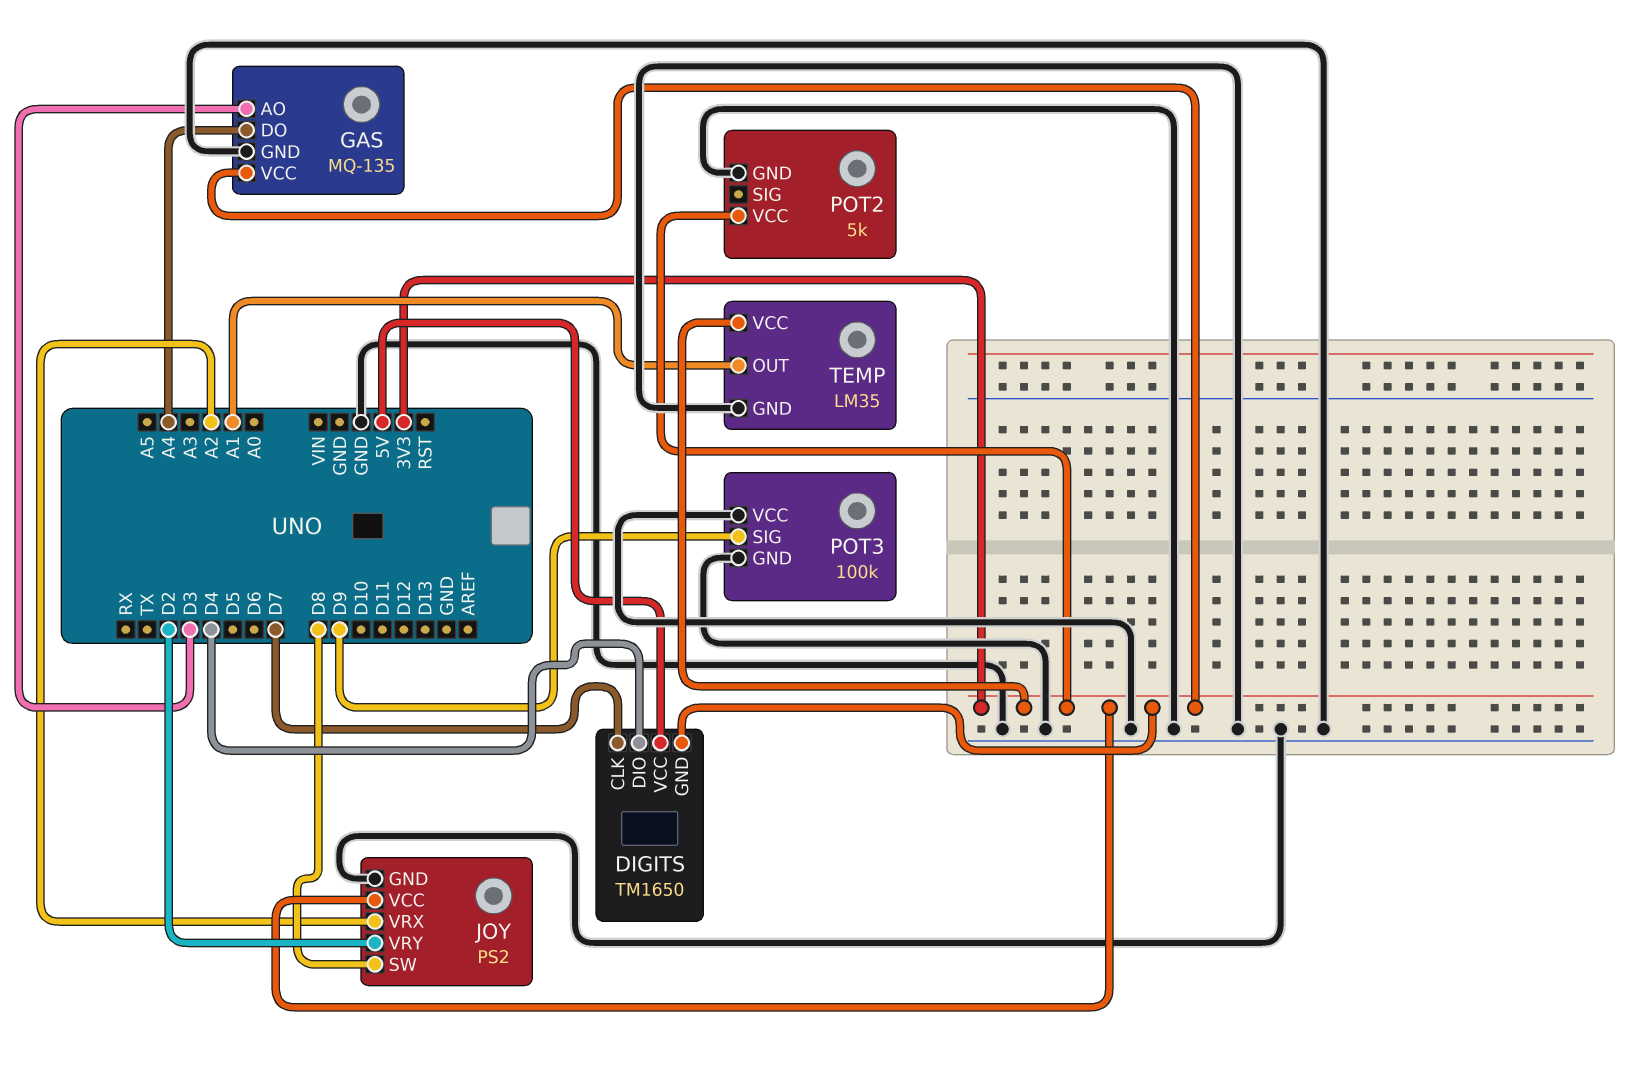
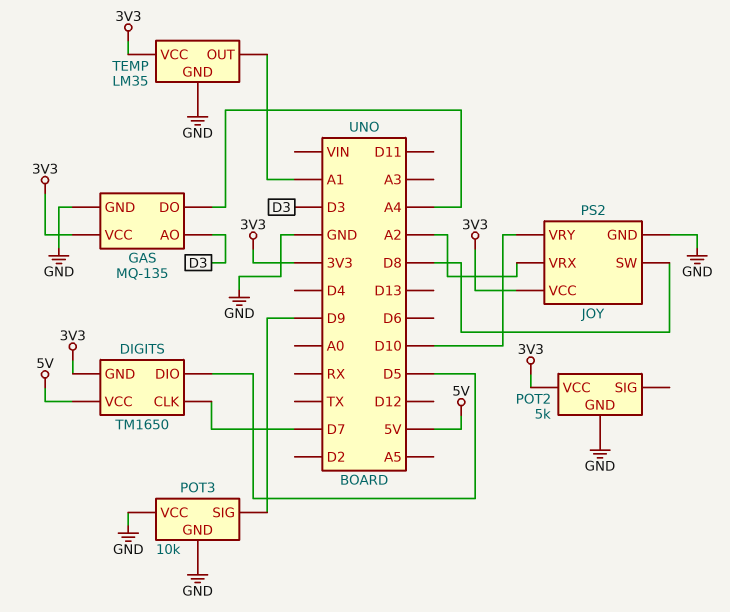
DIGITS pin DIO: D4 -> D5
JOY pin VRY: D2 -> D10
POT3: 100k -> 10k

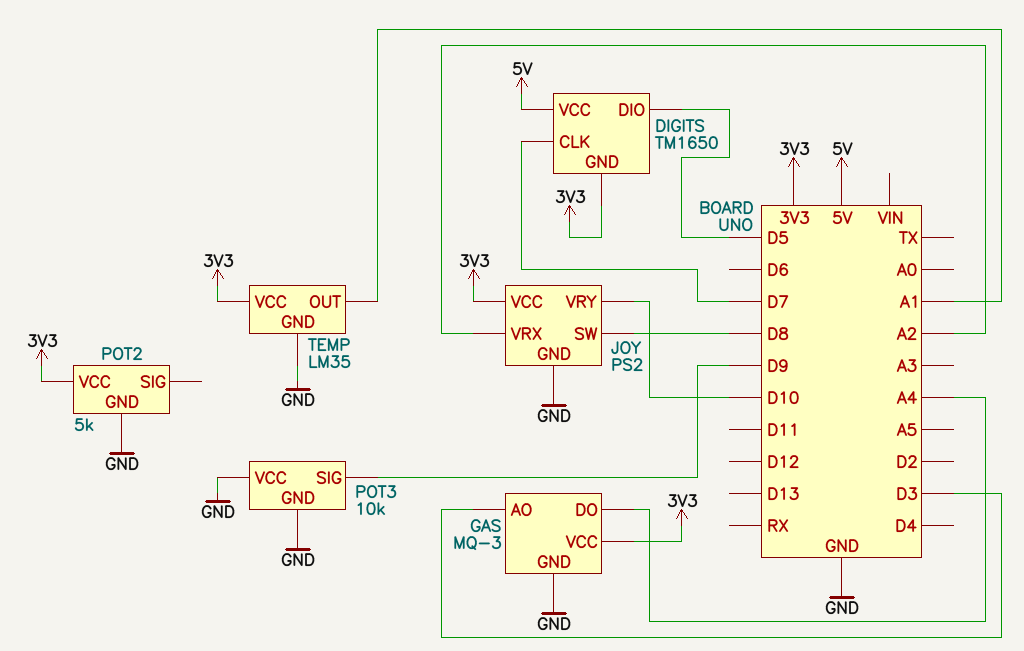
GAS: MQ-135 -> MQ-3

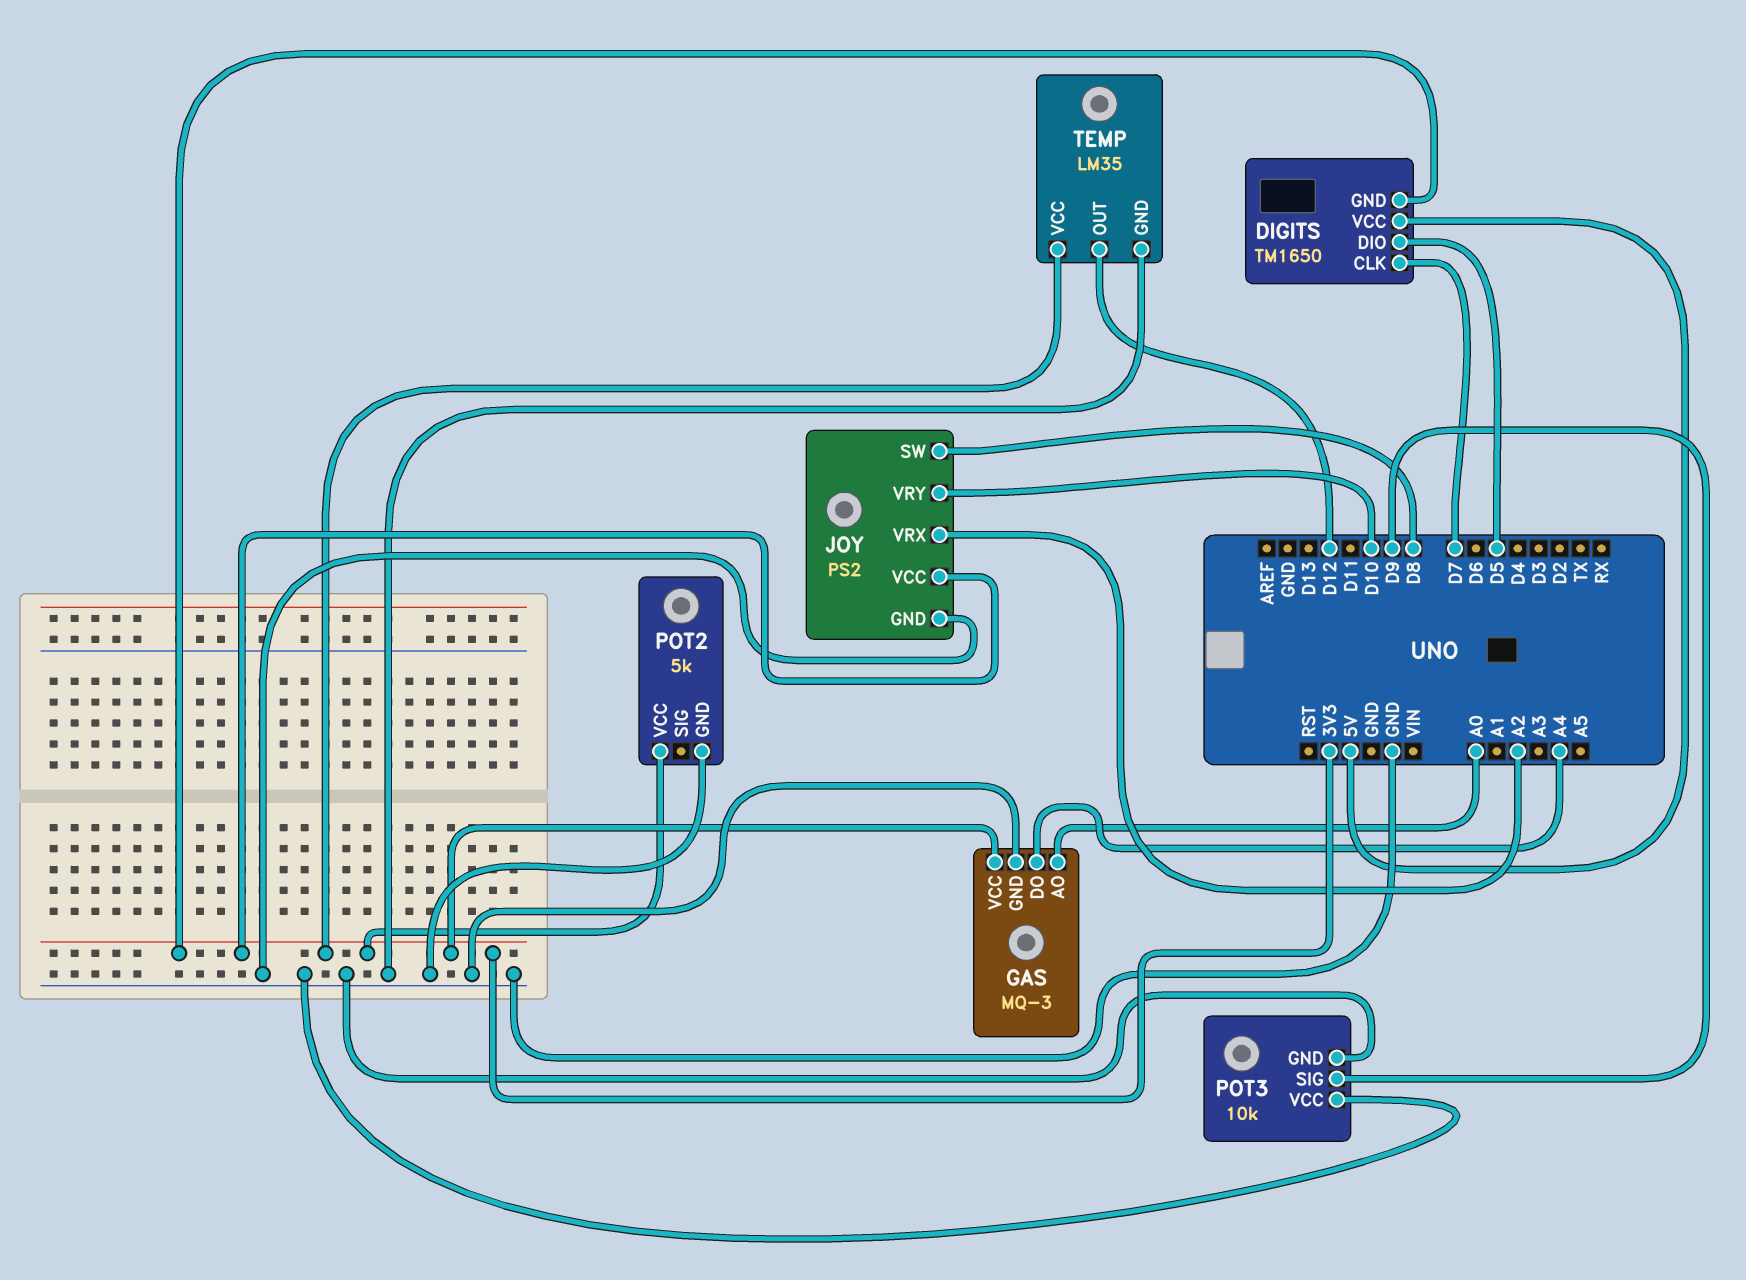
GAS pin AO: D3 -> A0
TEMP pin OUT: A1 -> D12

